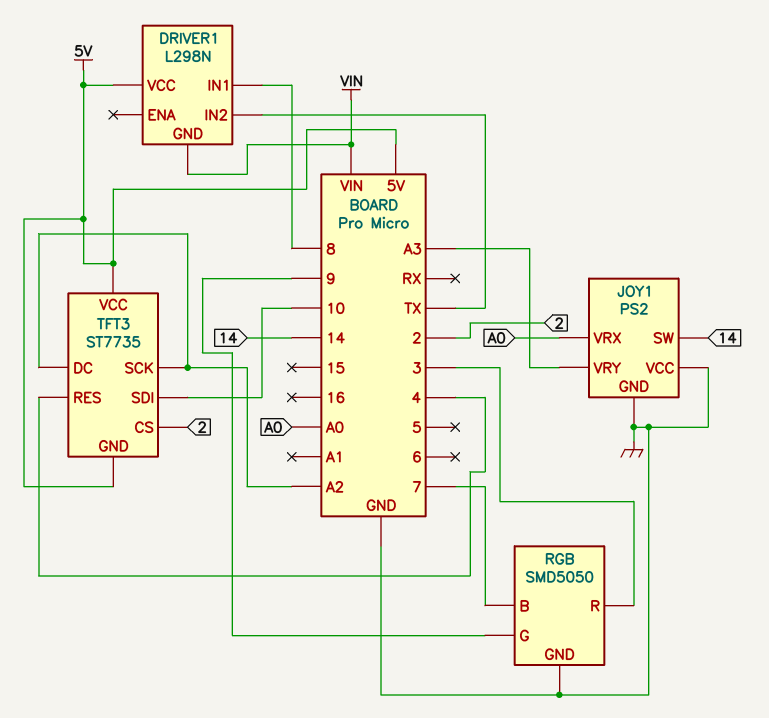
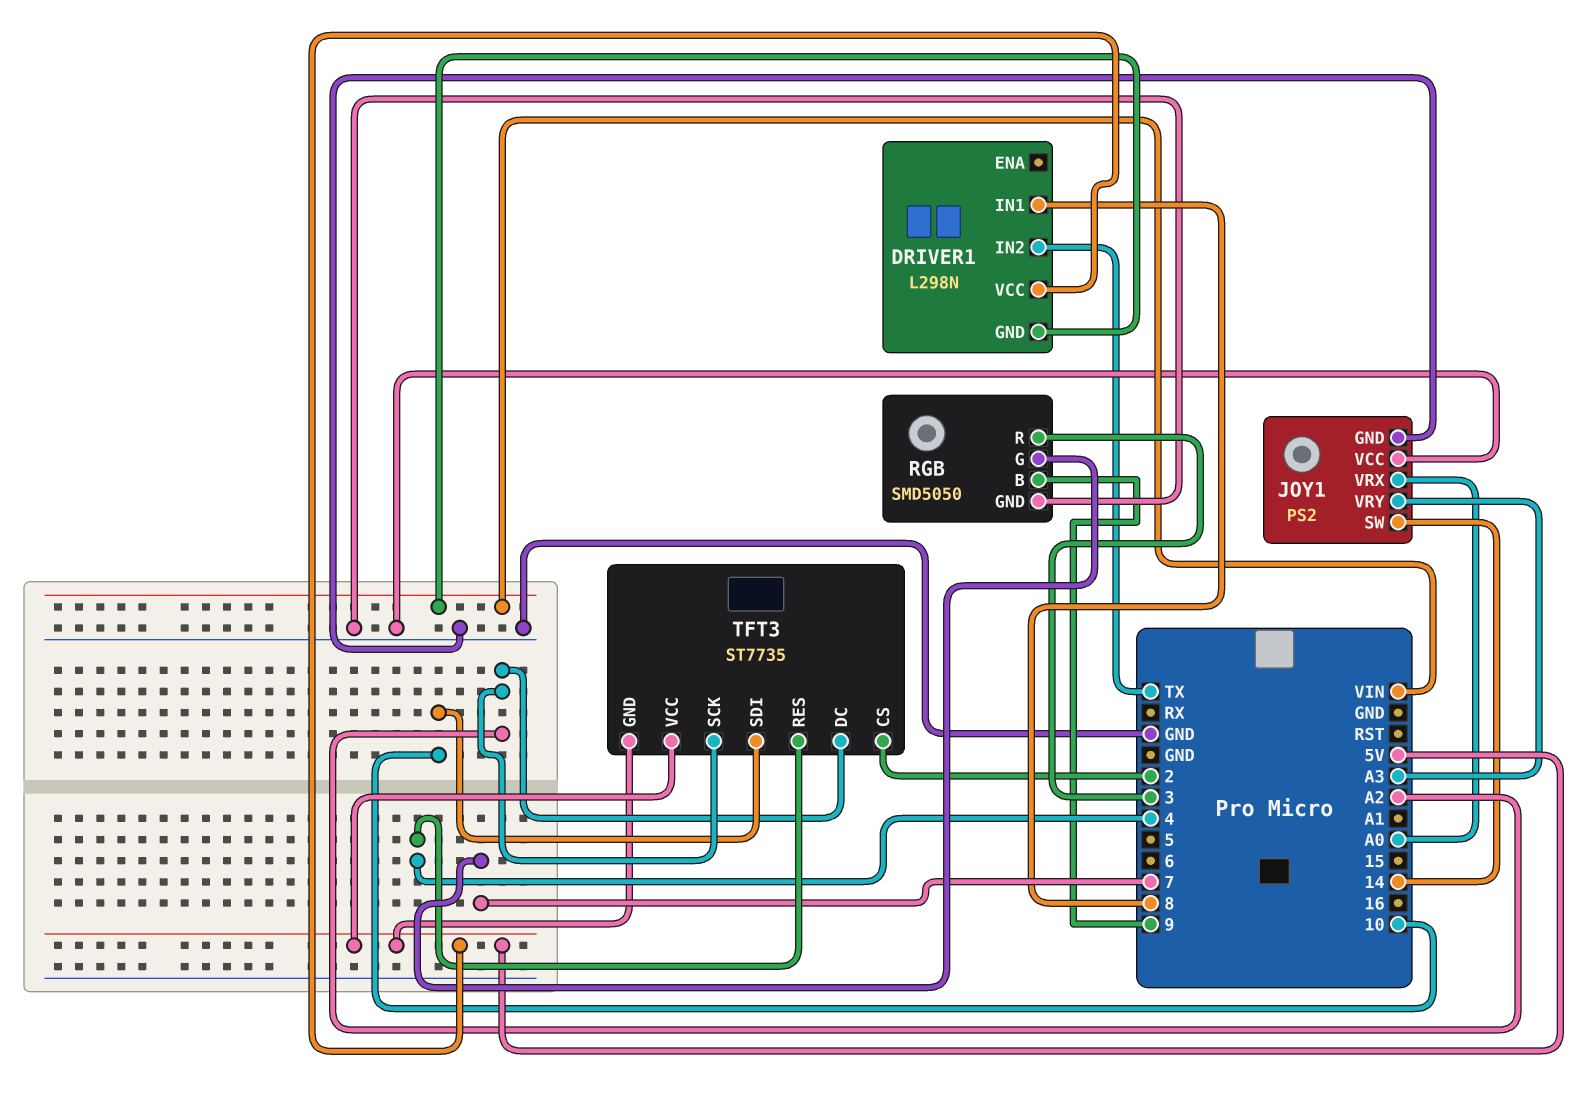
RGB pin B: 7 -> 9
RGB pin G: 9 -> 7

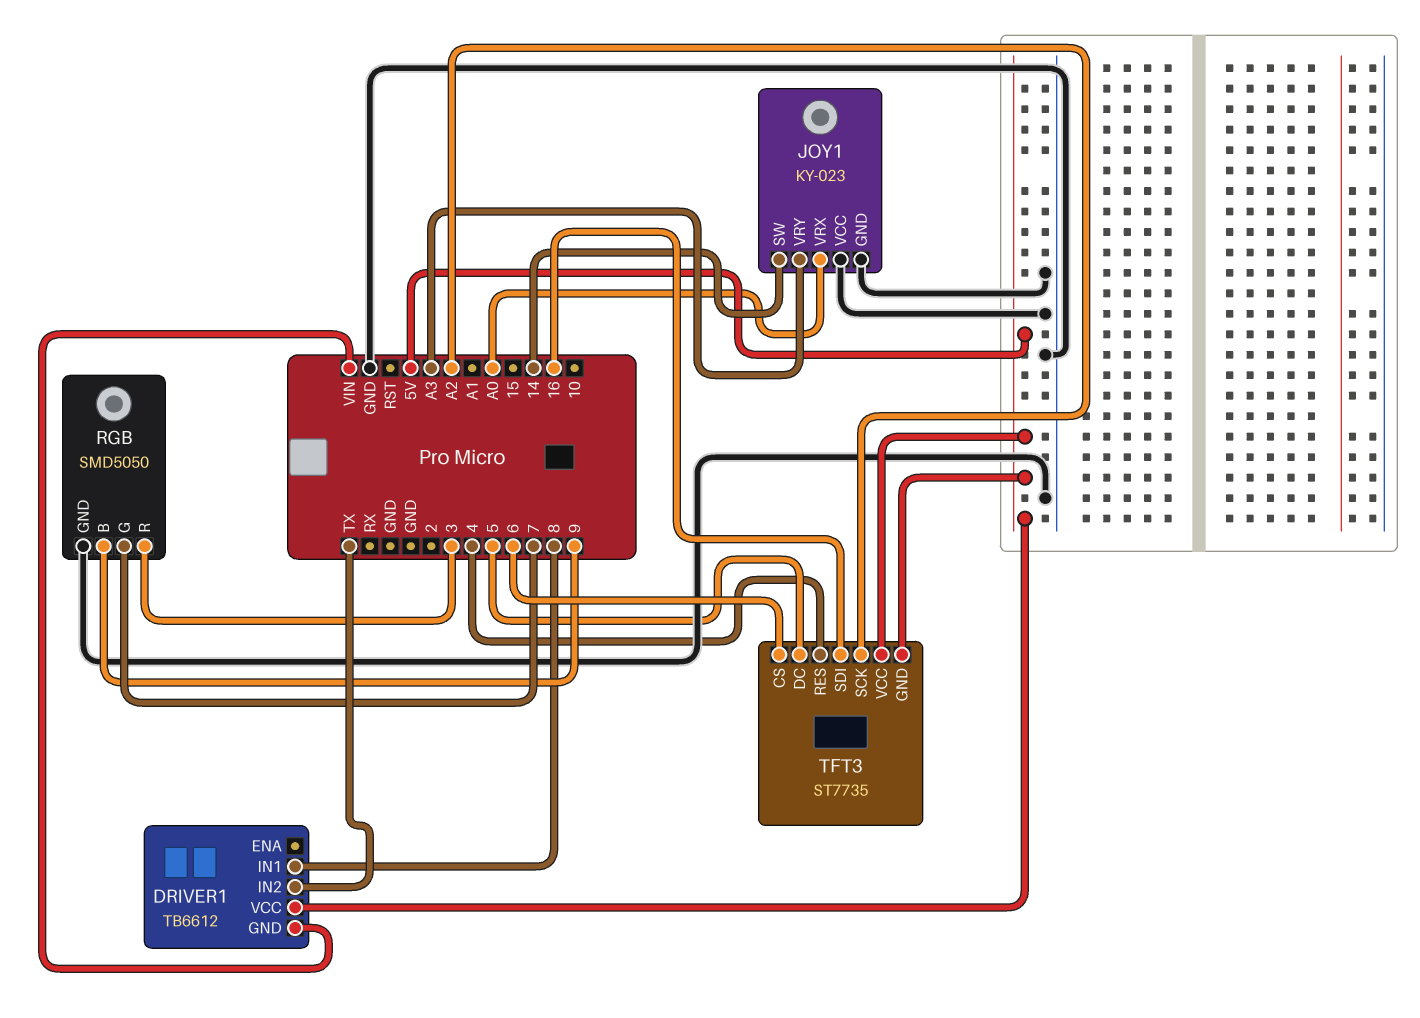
DRIVER1: L298N -> TB6612
JOY1: PS2 -> KY-023
TFT3 pin CS: 2 -> 6
TFT3 pin DC: A2 -> 5
TFT3 pin SDI: 10 -> 16

